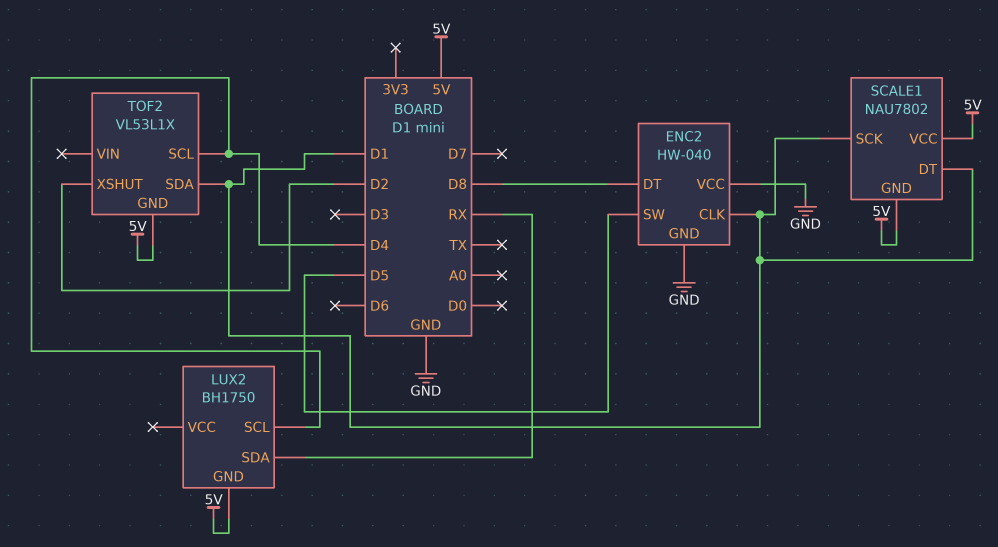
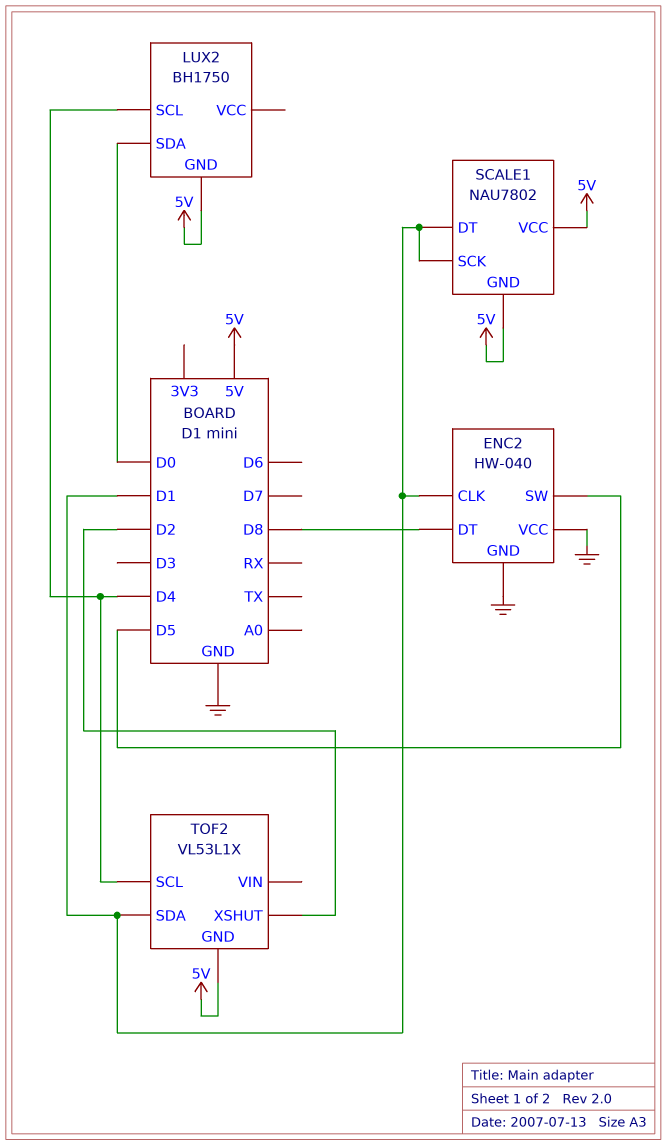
LUX2 pin SDA: RX -> D0

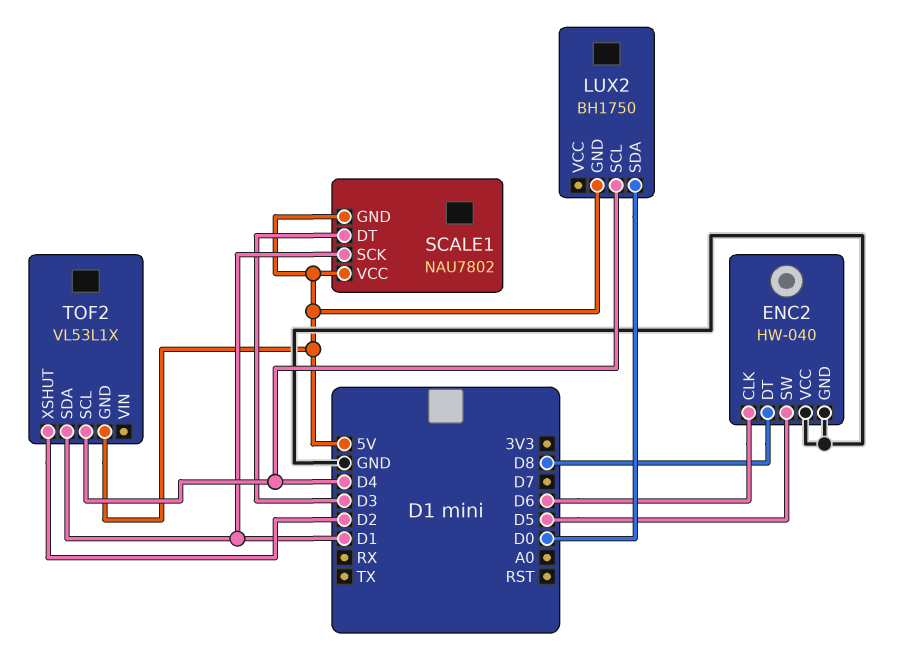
ENC2 pin CLK: D1 -> D6
SCALE1 pin DT: D1 -> D3

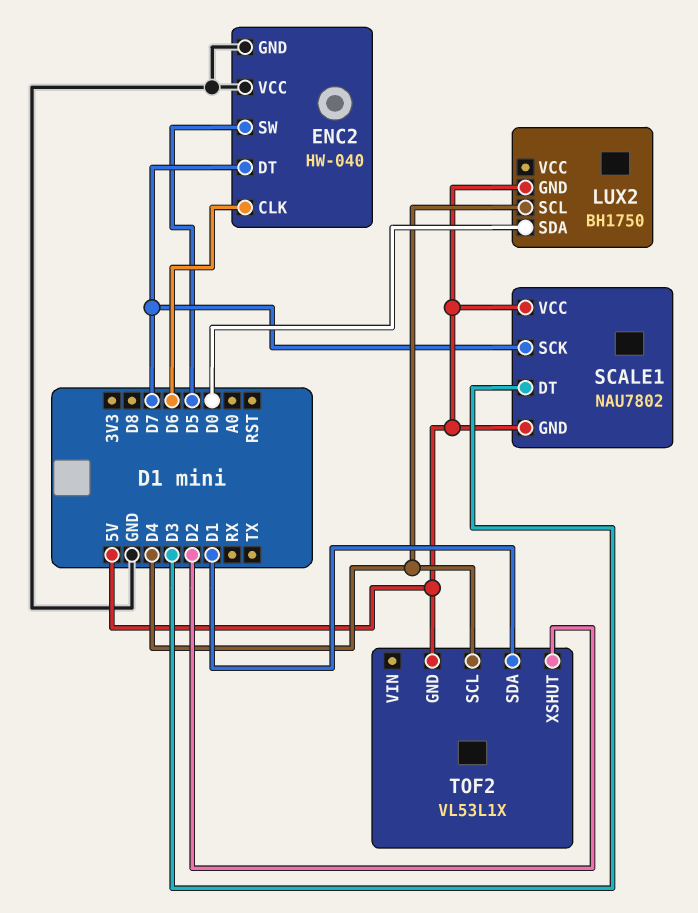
ENC2 pin DT: D8 -> D7
SCALE1 pin SCK: D1 -> D7

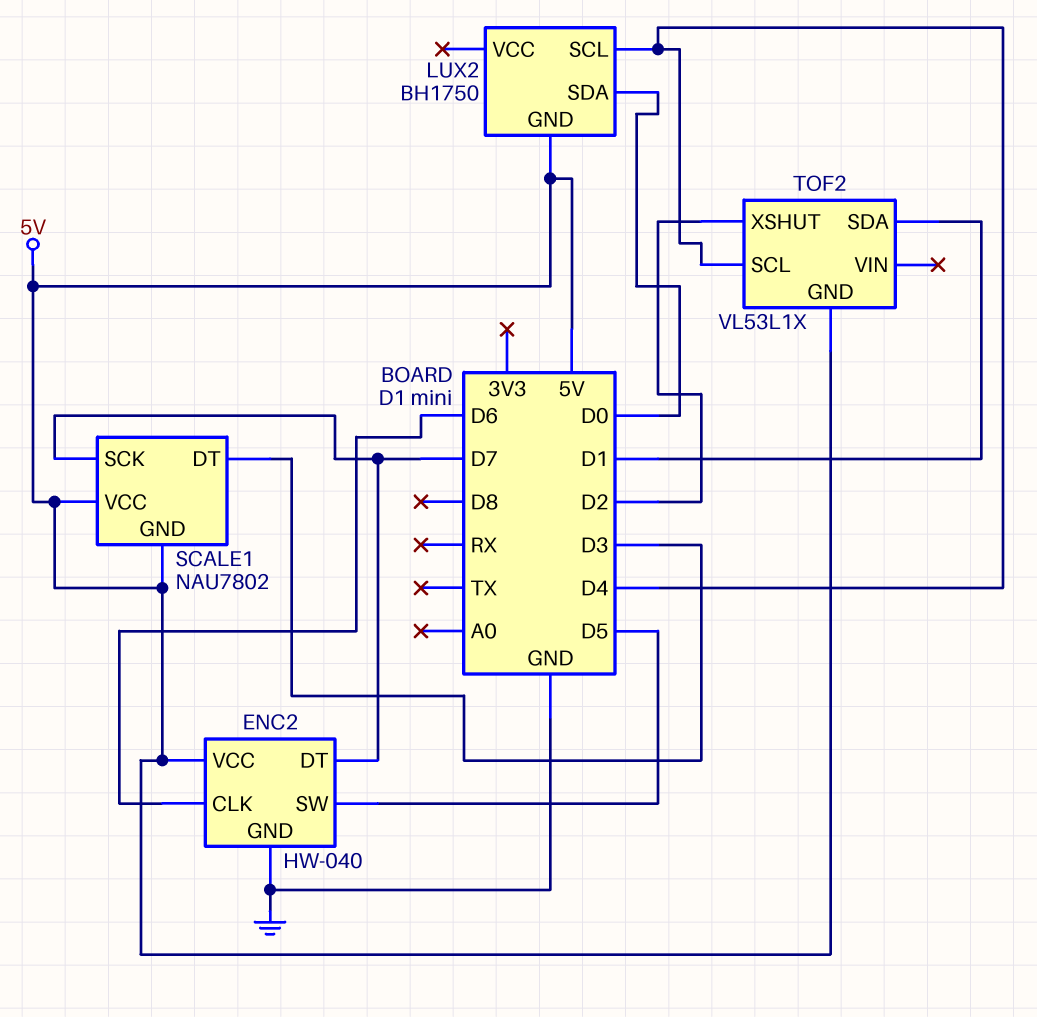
ENC2 pin VCC: GND -> 5V

